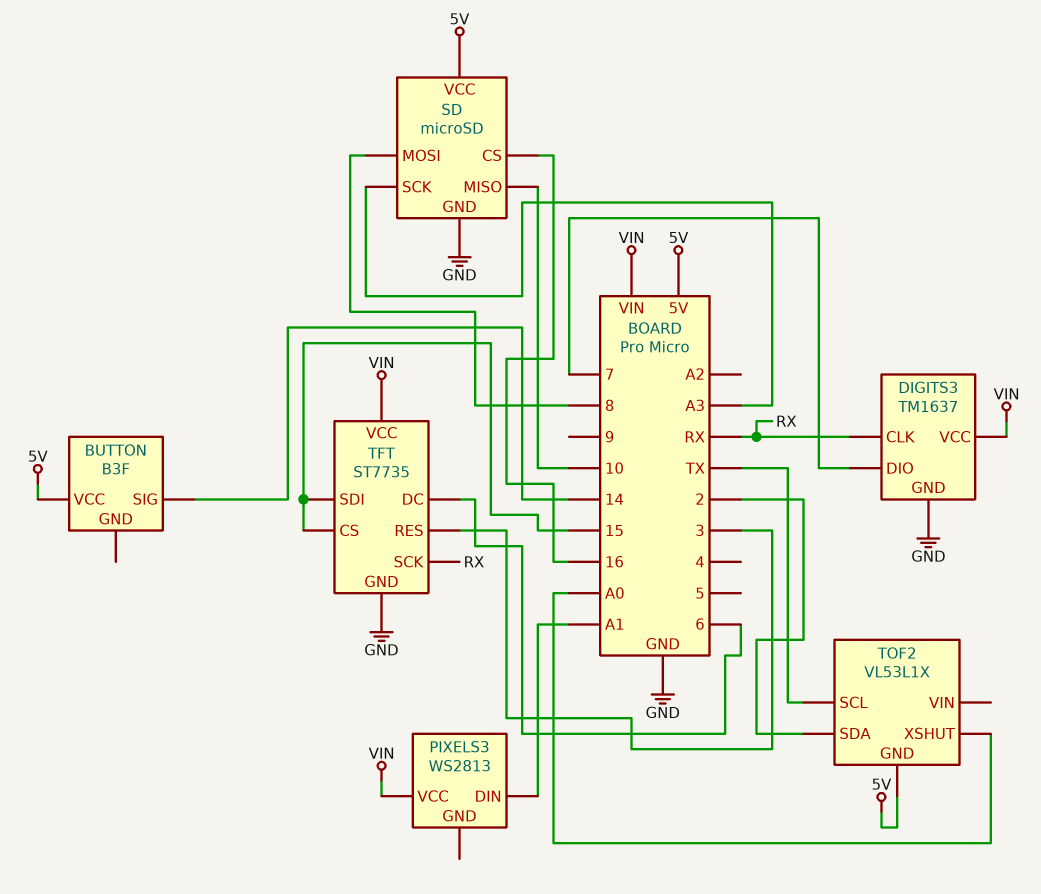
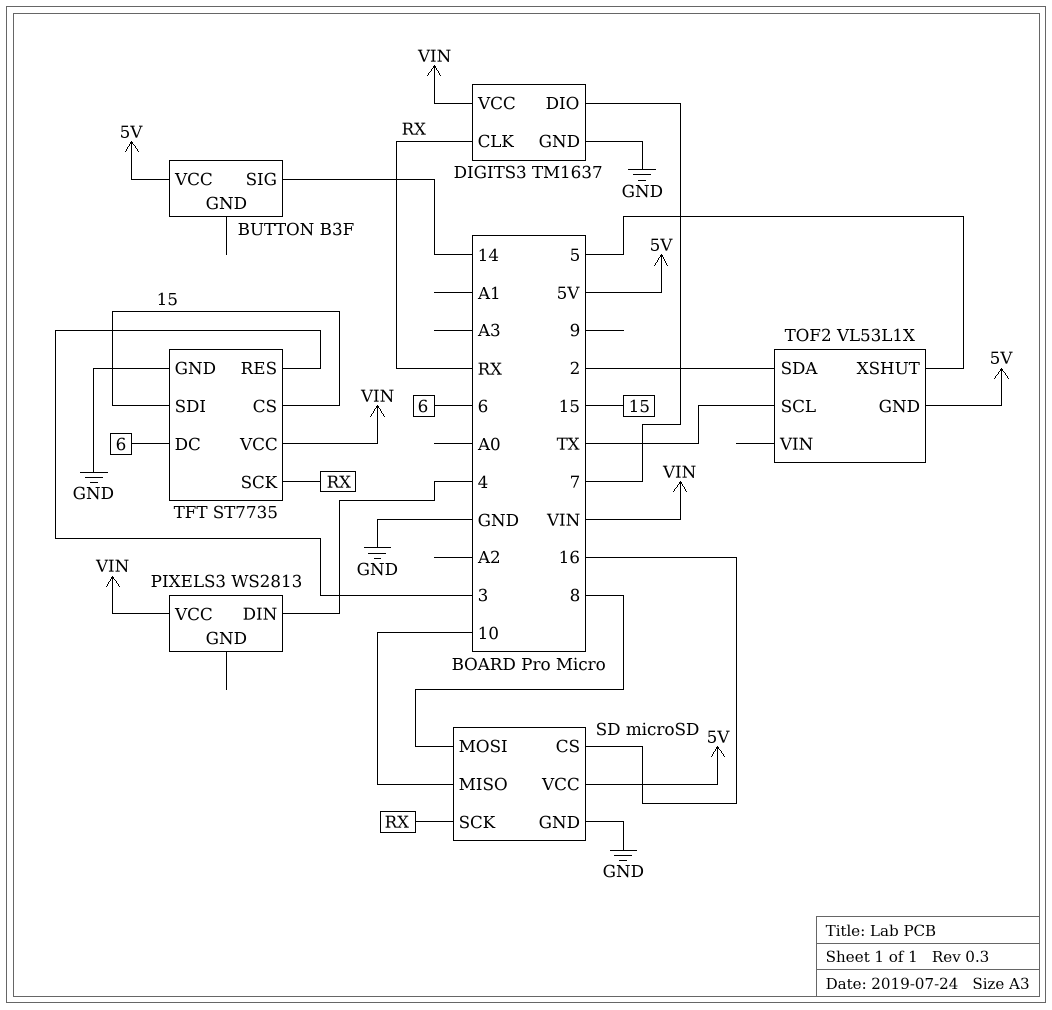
PIXELS3 pin DIN: A1 -> 4
SD pin SCK: A3 -> RX
TOF2 pin XSHUT: A0 -> 5

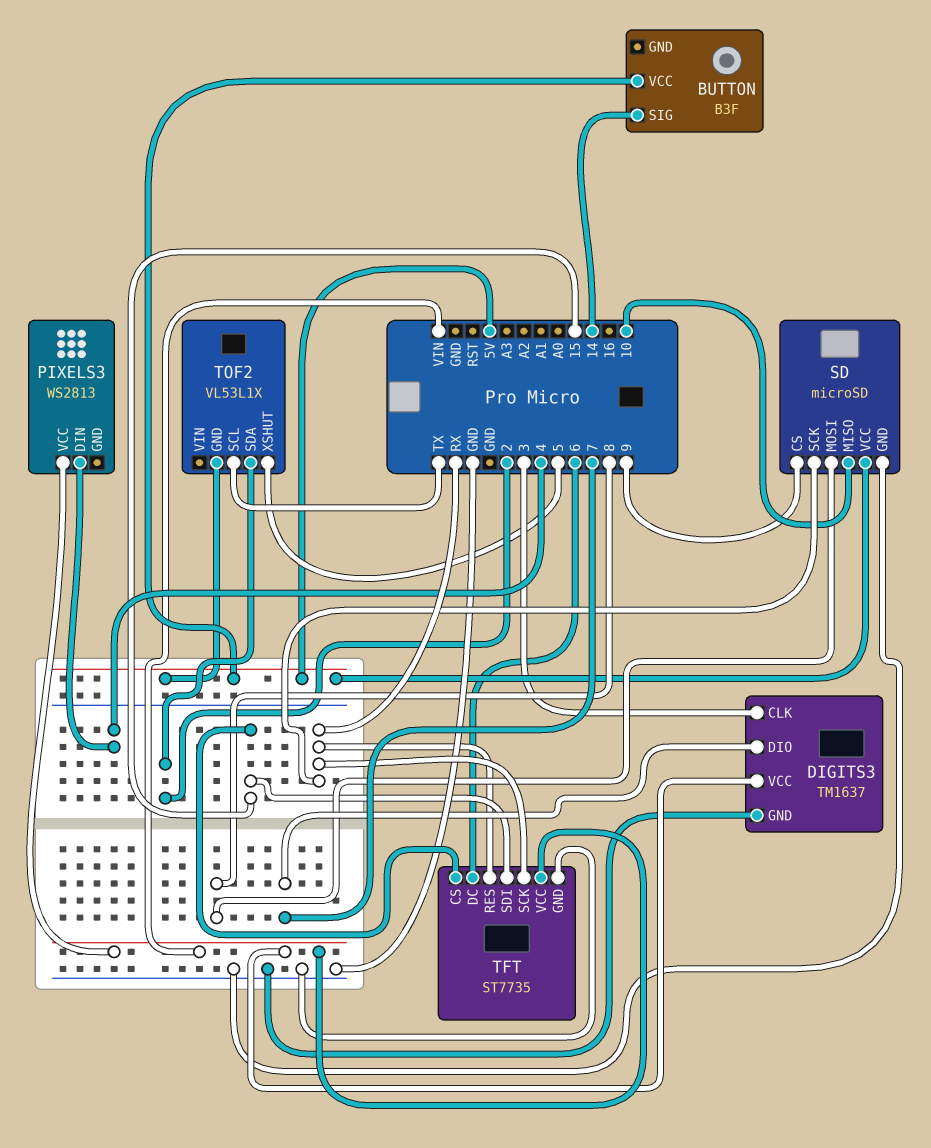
DIGITS3 pin CLK: RX -> 3
SD pin CS: 16 -> 9
TFT pin RES: 3 -> RX

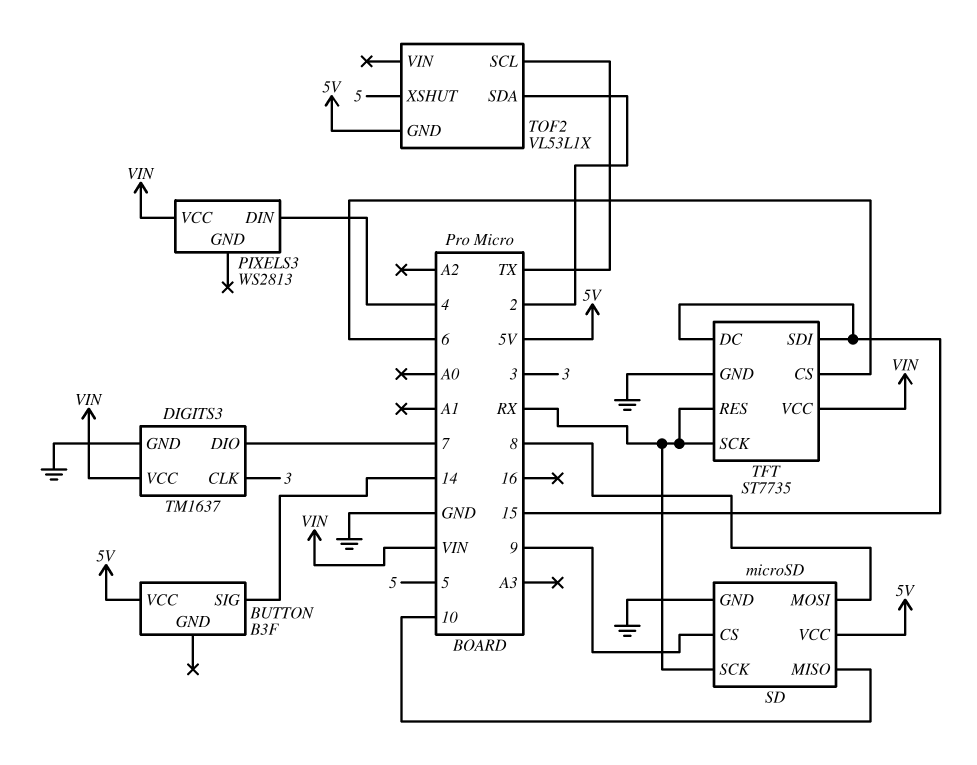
TFT pin CS: 15 -> 6
TFT pin DC: 6 -> 15

